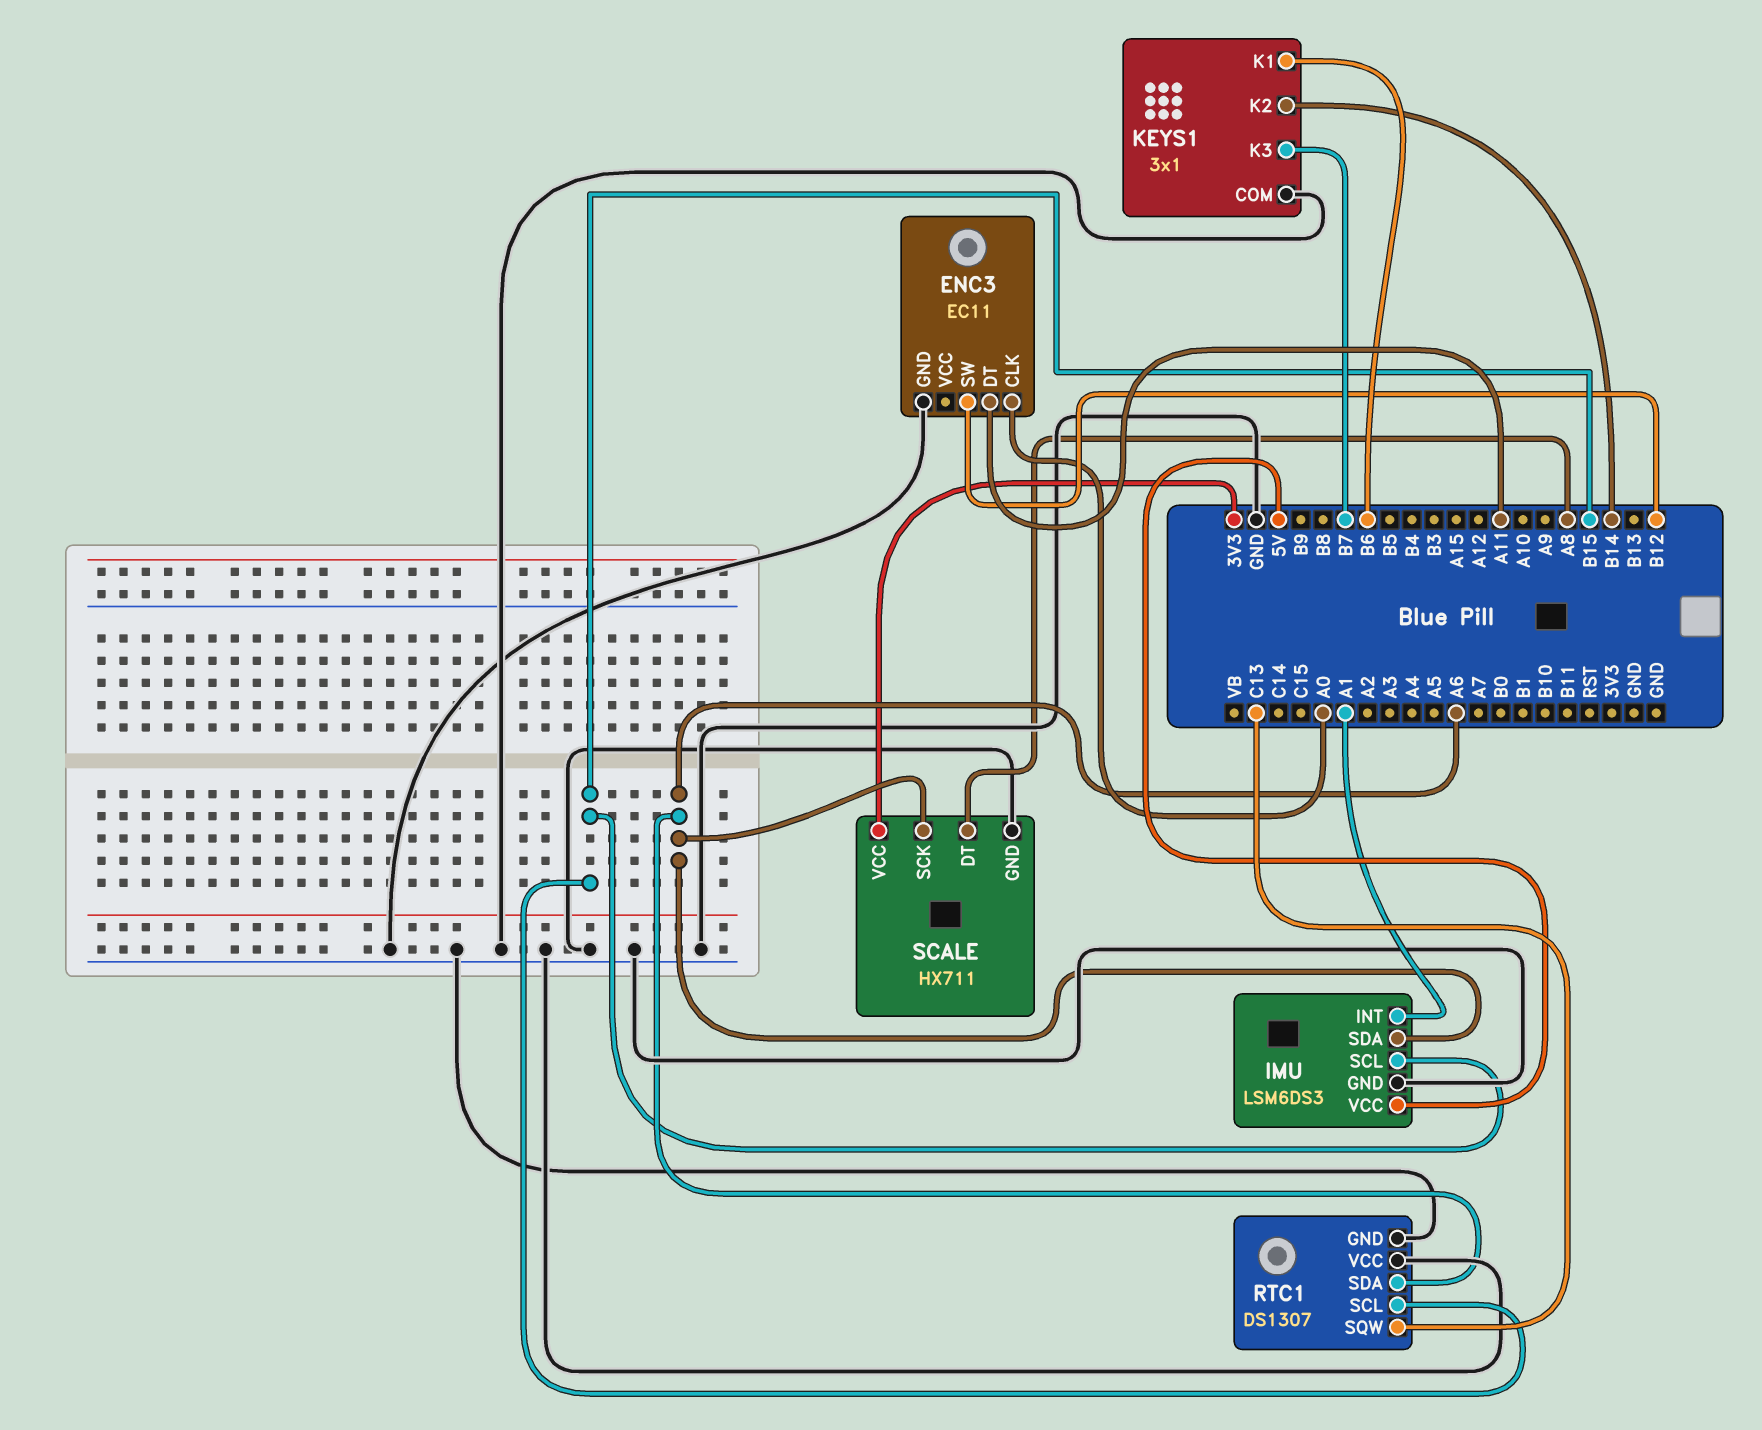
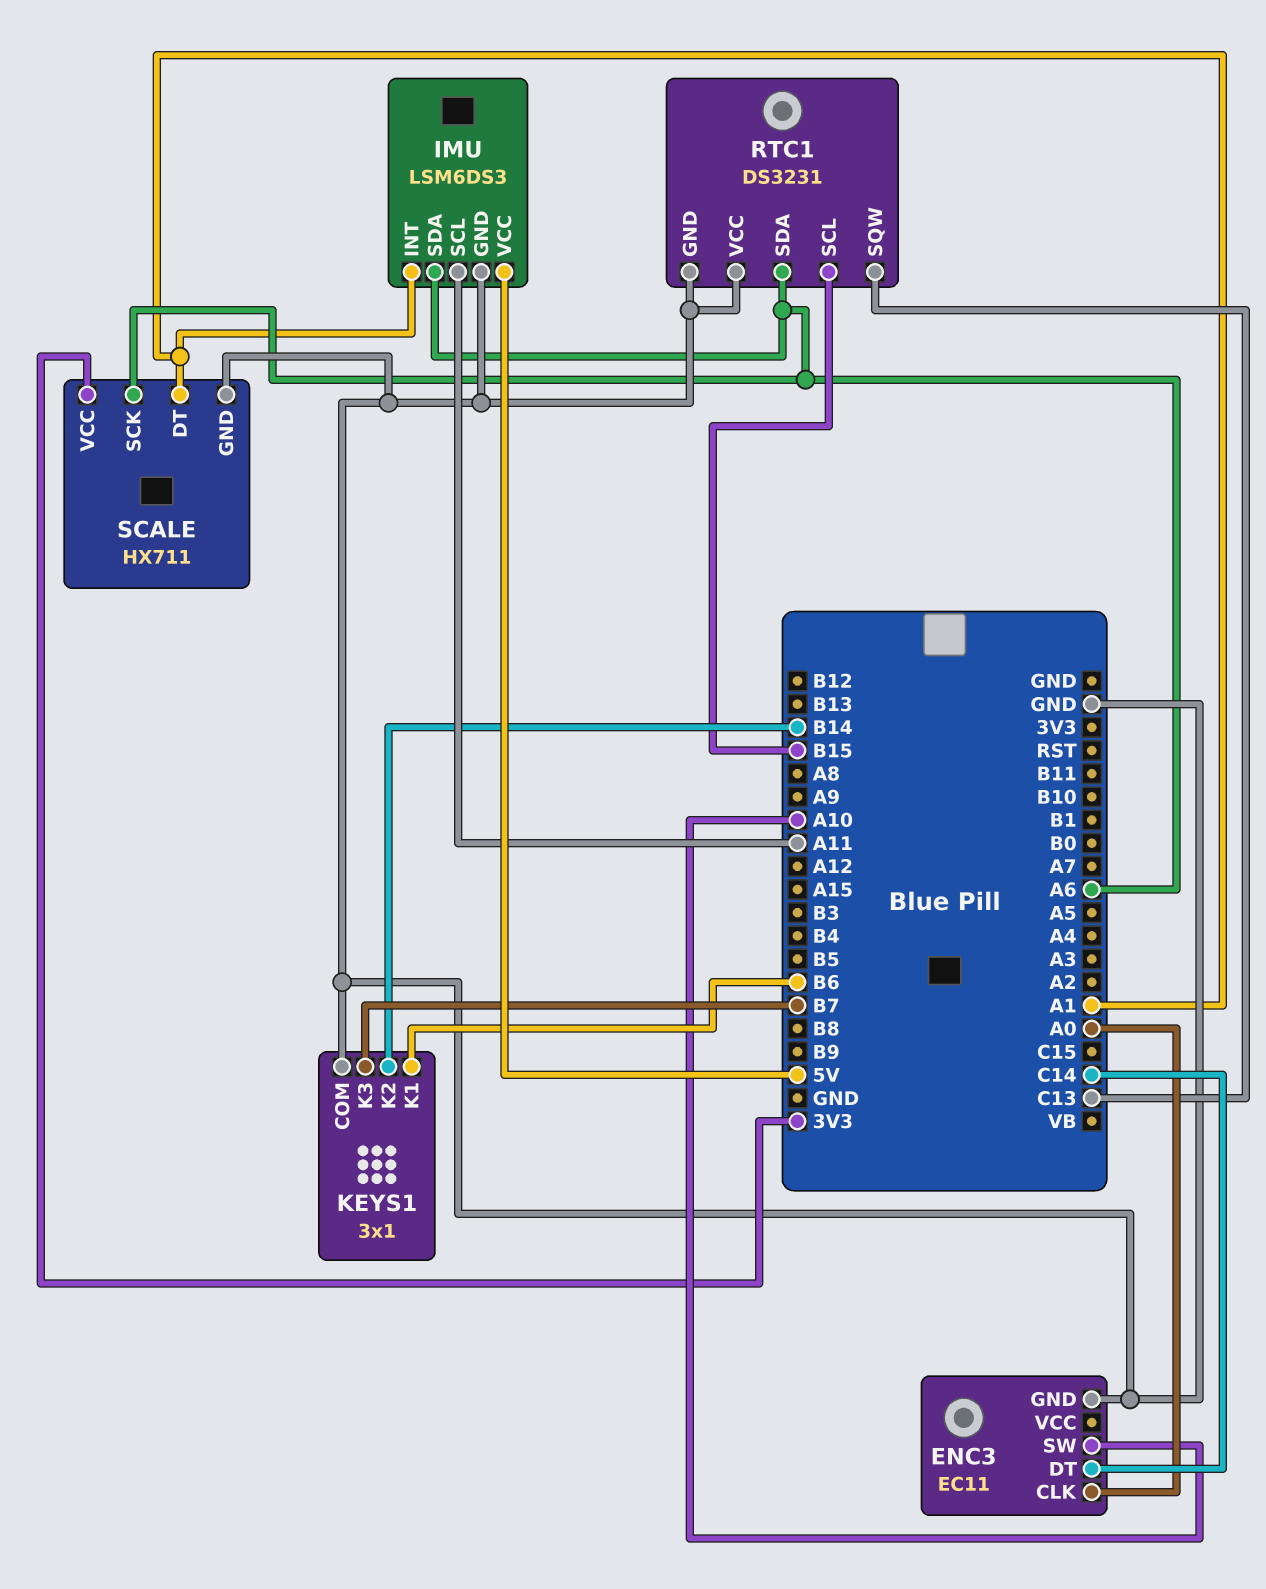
ENC3 pin DT: A11 -> C14
ENC3 pin SW: B12 -> A10
IMU pin SCL: B15 -> A11
RTC1: DS1307 -> DS3231
SCALE pin DT: A8 -> A1

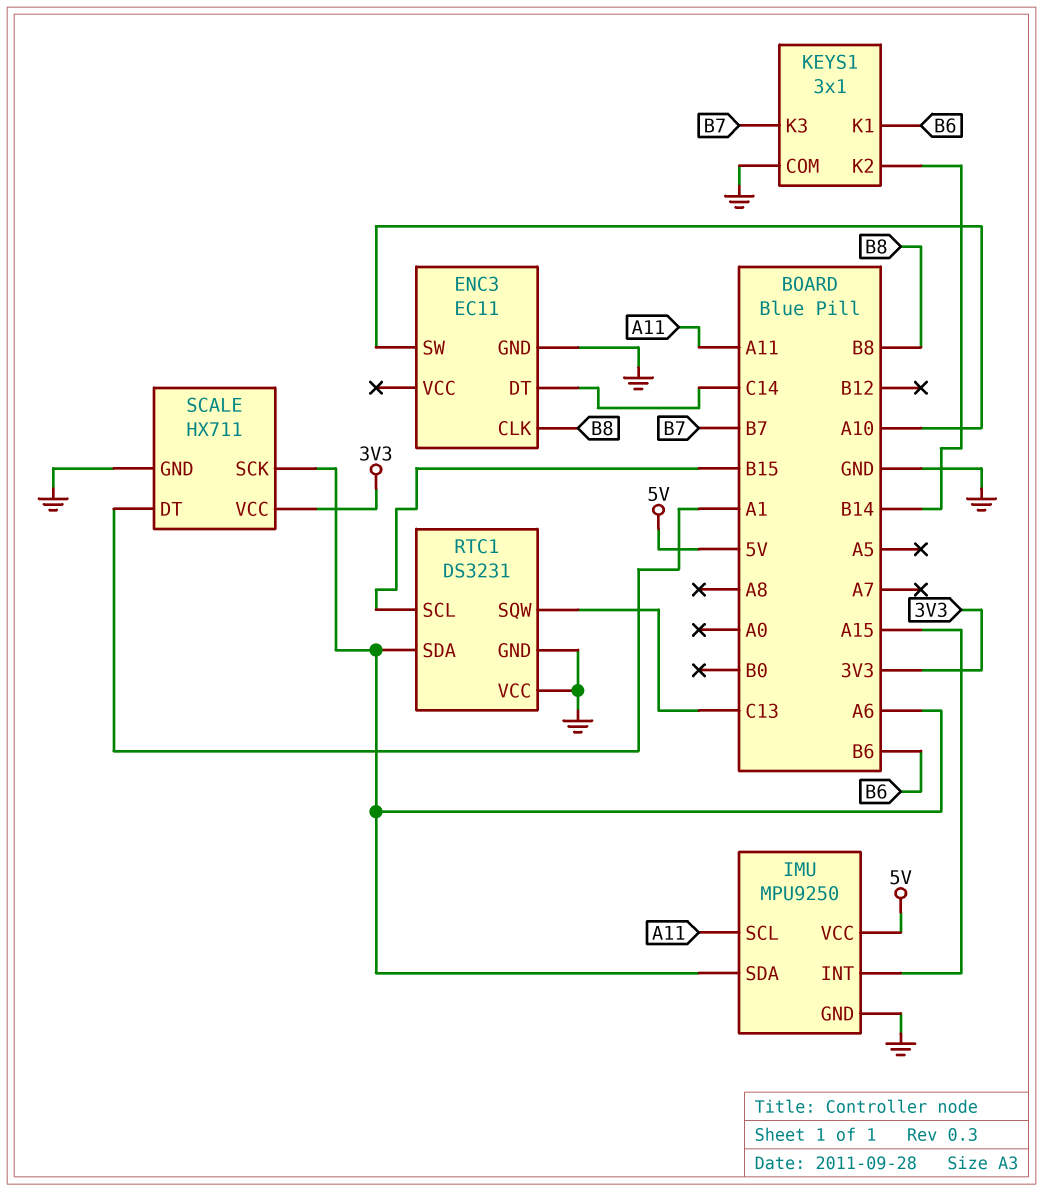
ENC3 pin CLK: A0 -> B8
IMU: LSM6DS3 -> MPU9250
IMU pin INT: A1 -> A15

